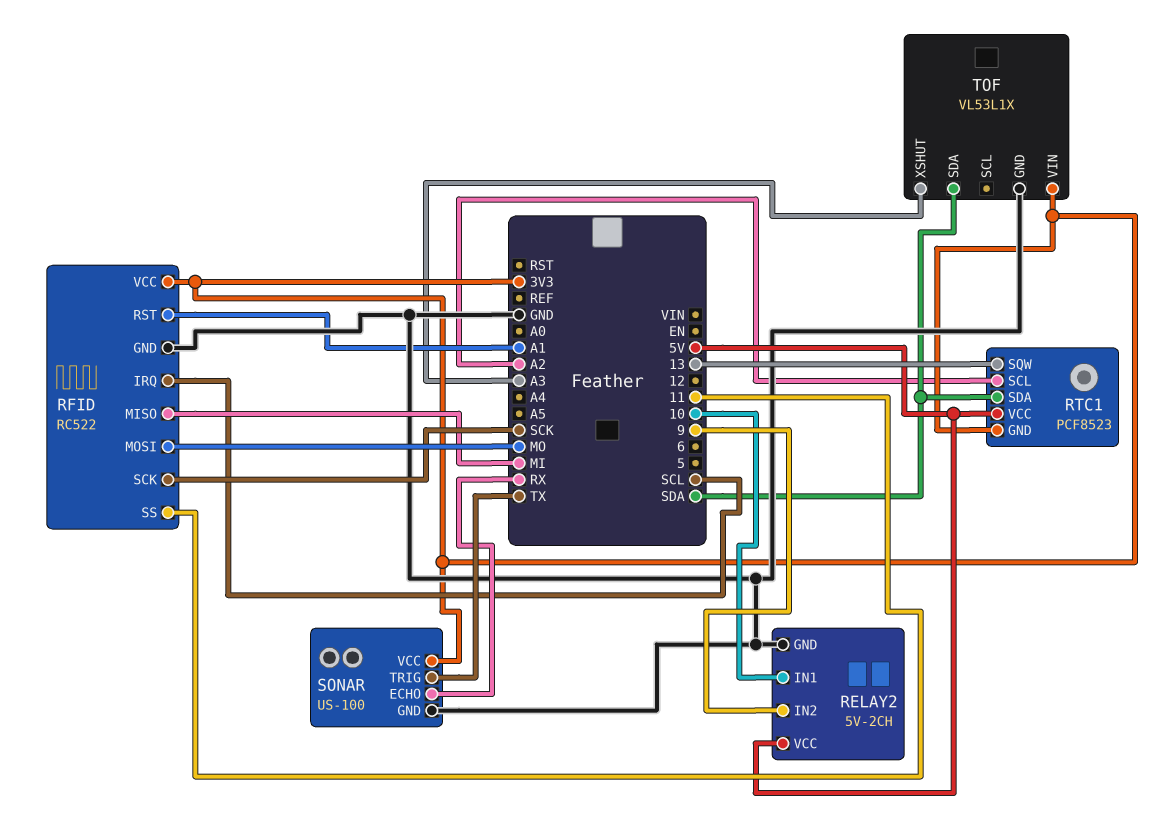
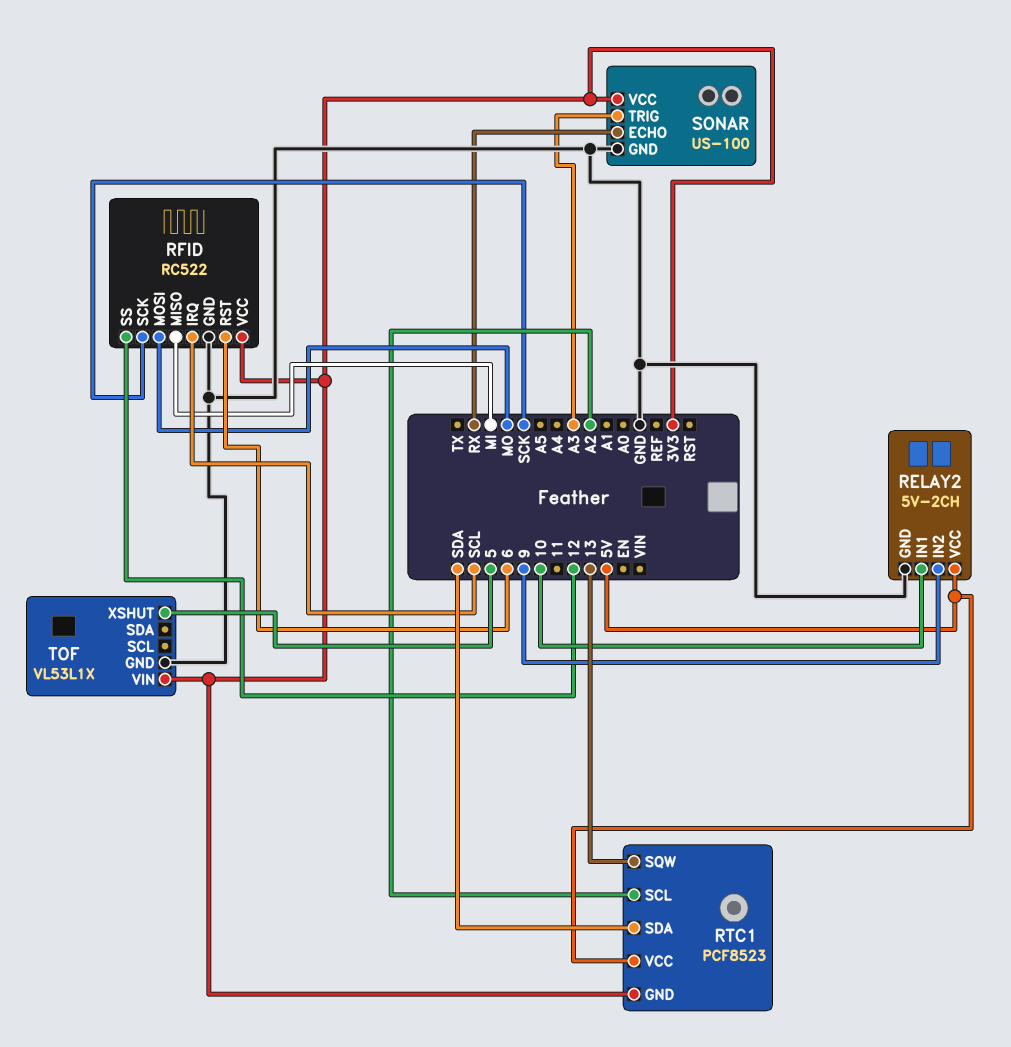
RFID pin RST: A1 -> 6
RFID pin SS: 11 -> 12
SONAR pin TRIG: TX -> A3
TOF pin SDA: SDA -> none
TOF pin XSHUT: A3 -> 5

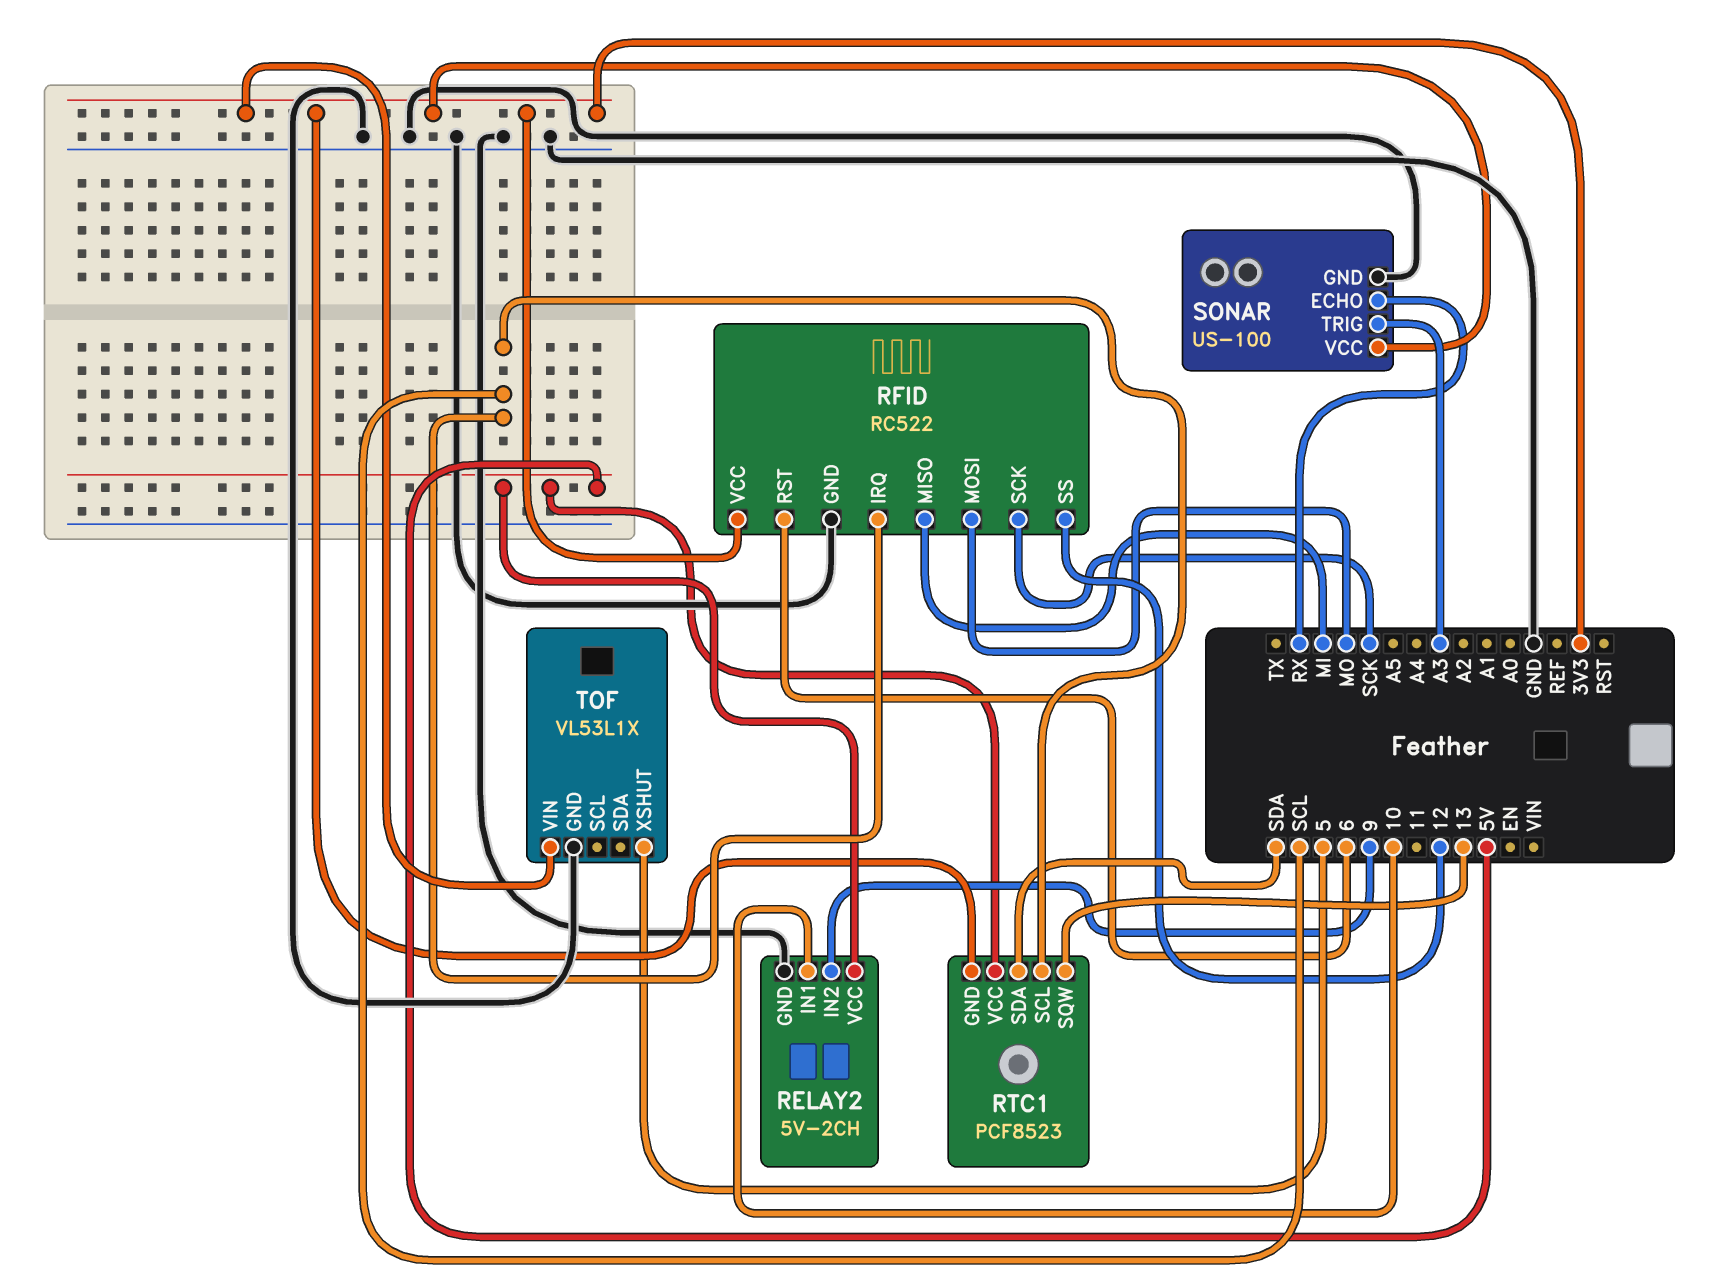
RTC1 pin SCL: A2 -> SCL

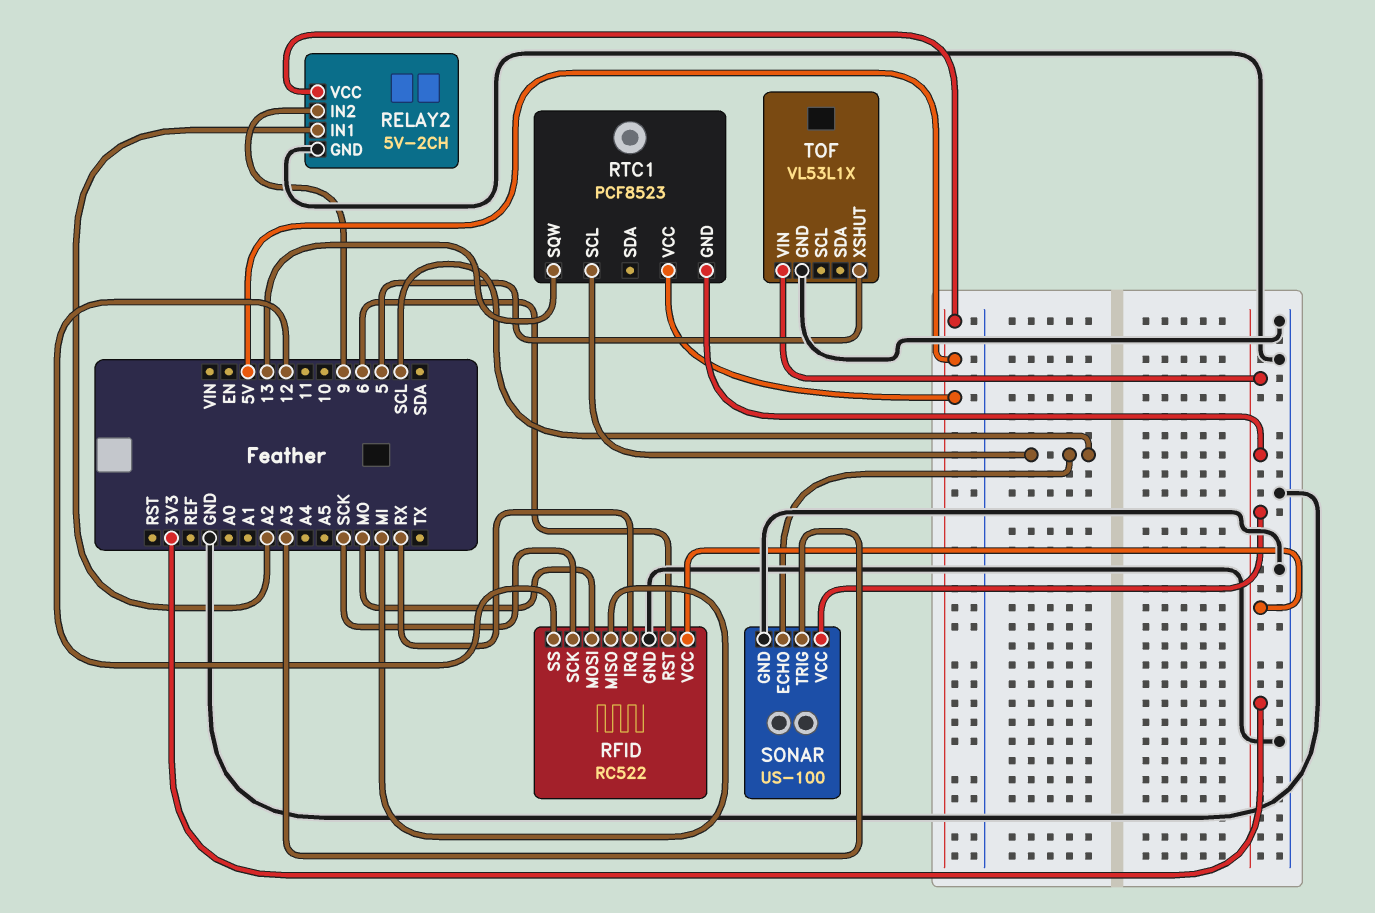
RELAY2 pin IN1: 10 -> A2
RFID pin IRQ: SCL -> RX
RTC1 pin SDA: SDA -> none
SONAR pin ECHO: RX -> SCL

